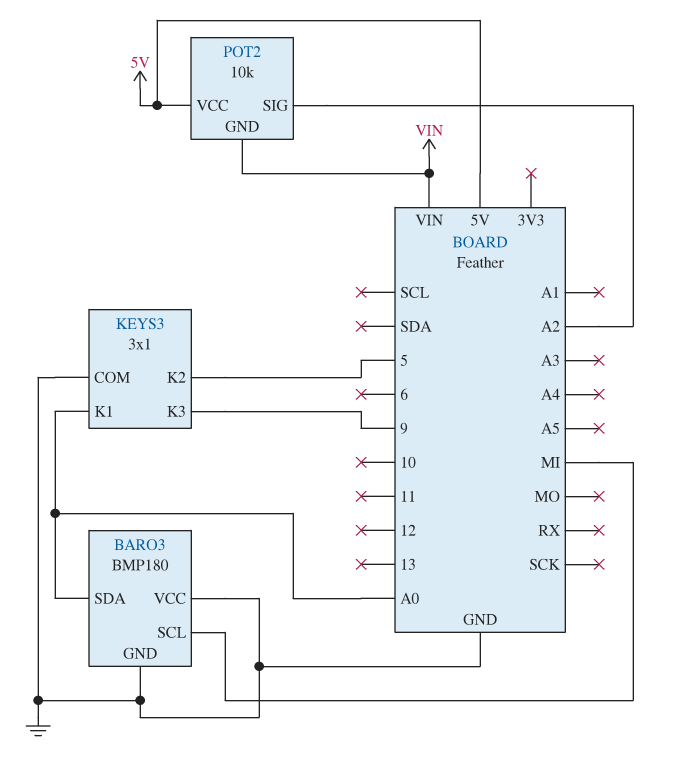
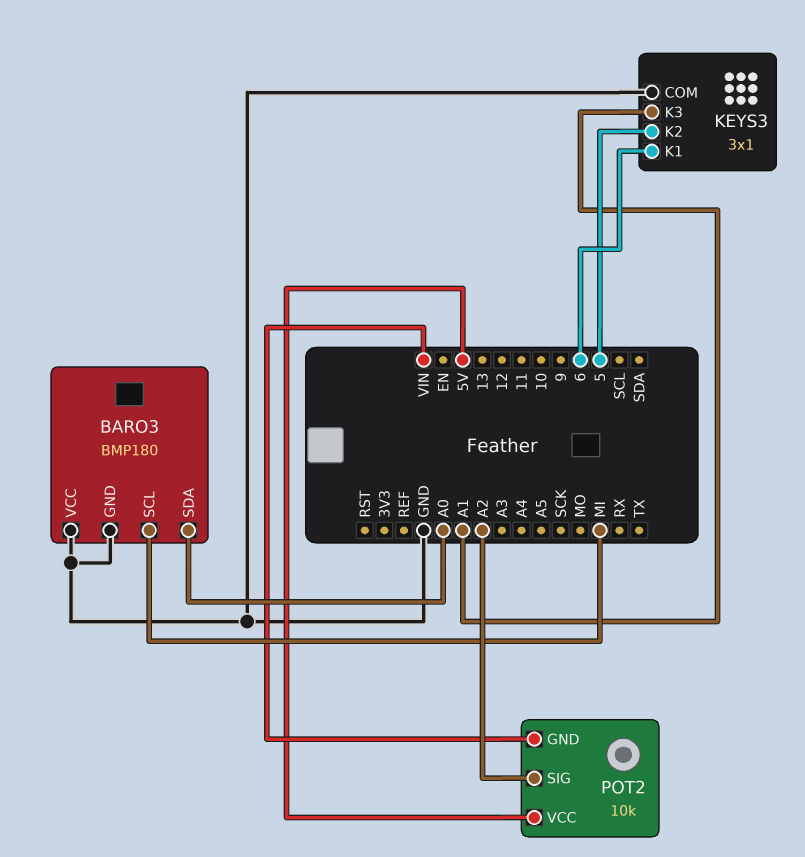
KEYS3 pin K1: A0 -> 6
KEYS3 pin K3: 9 -> A1

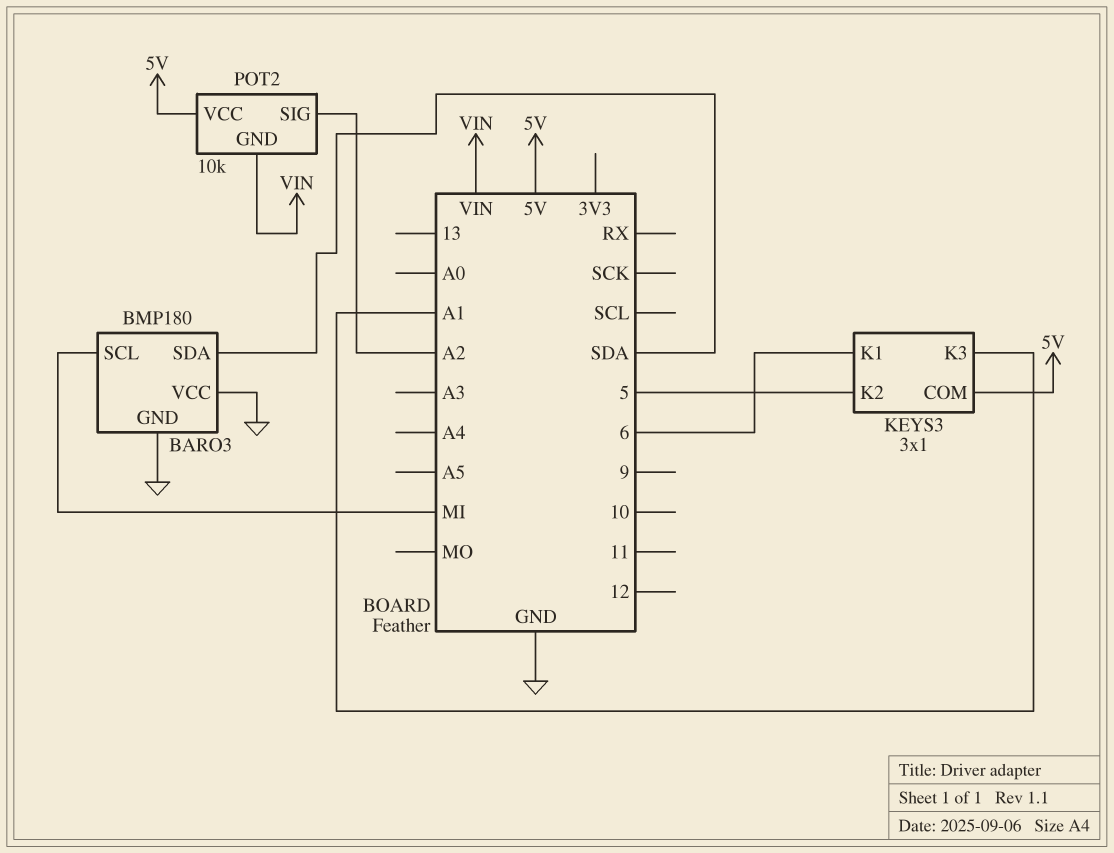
BARO3 pin SDA: A0 -> SDA
KEYS3 pin COM: GND -> 5V

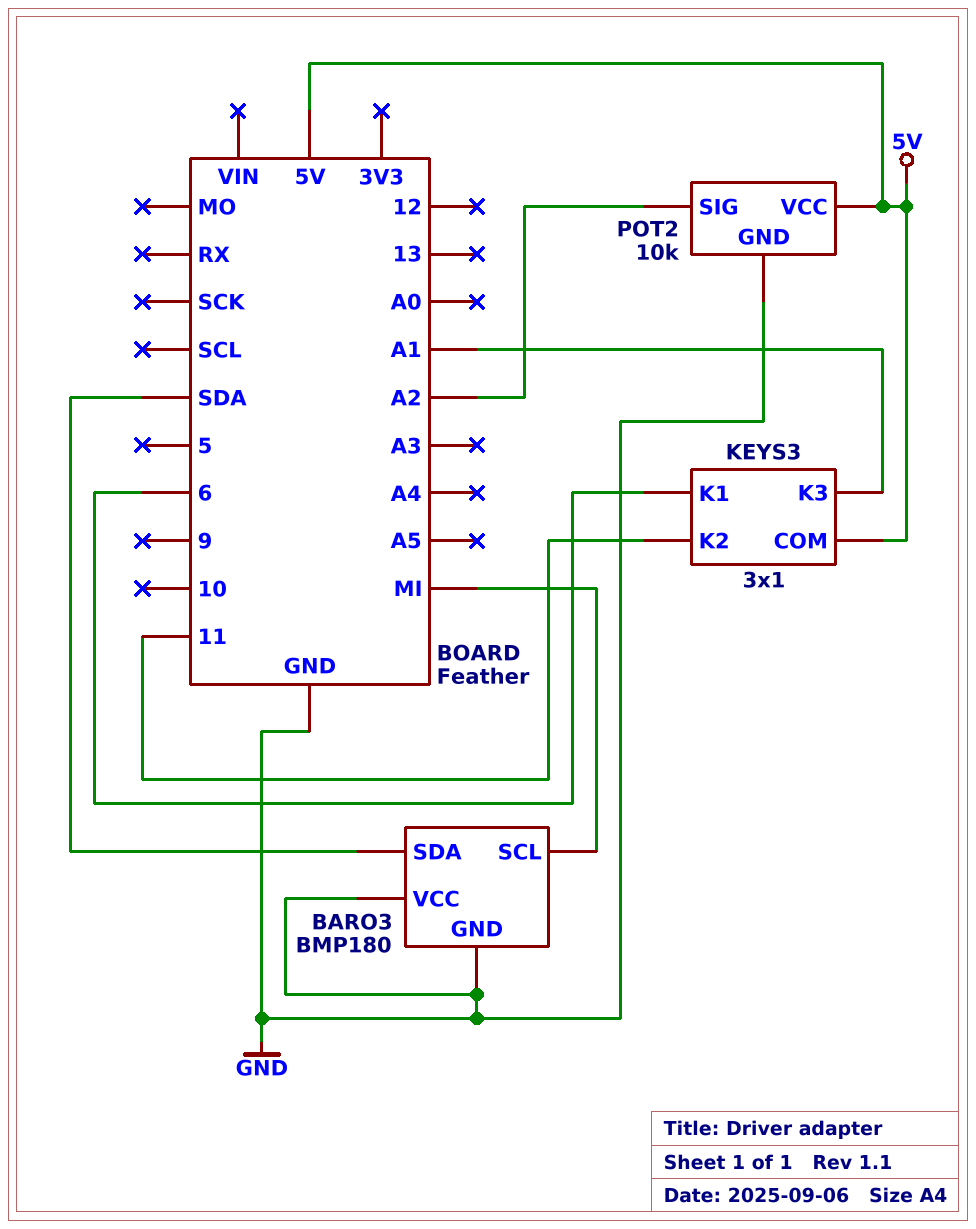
KEYS3 pin K2: 5 -> 11
POT2 pin GND: VIN -> GND

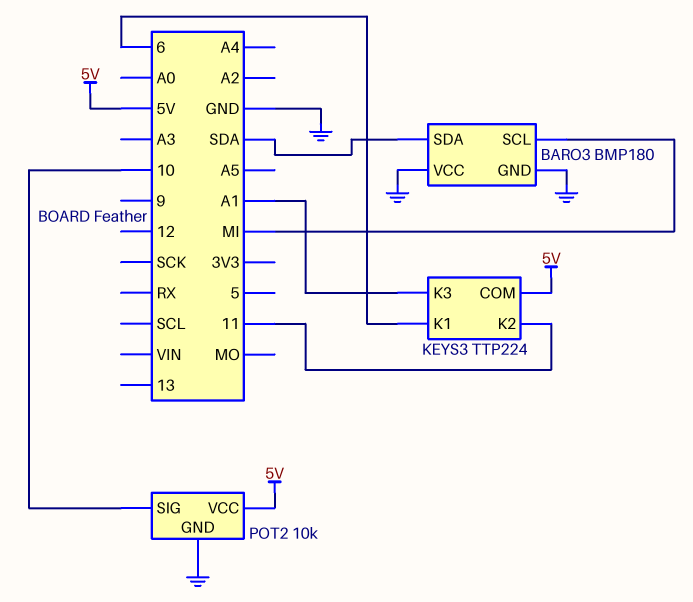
KEYS3: 3x1 -> TTP224
POT2 pin SIG: A2 -> 10

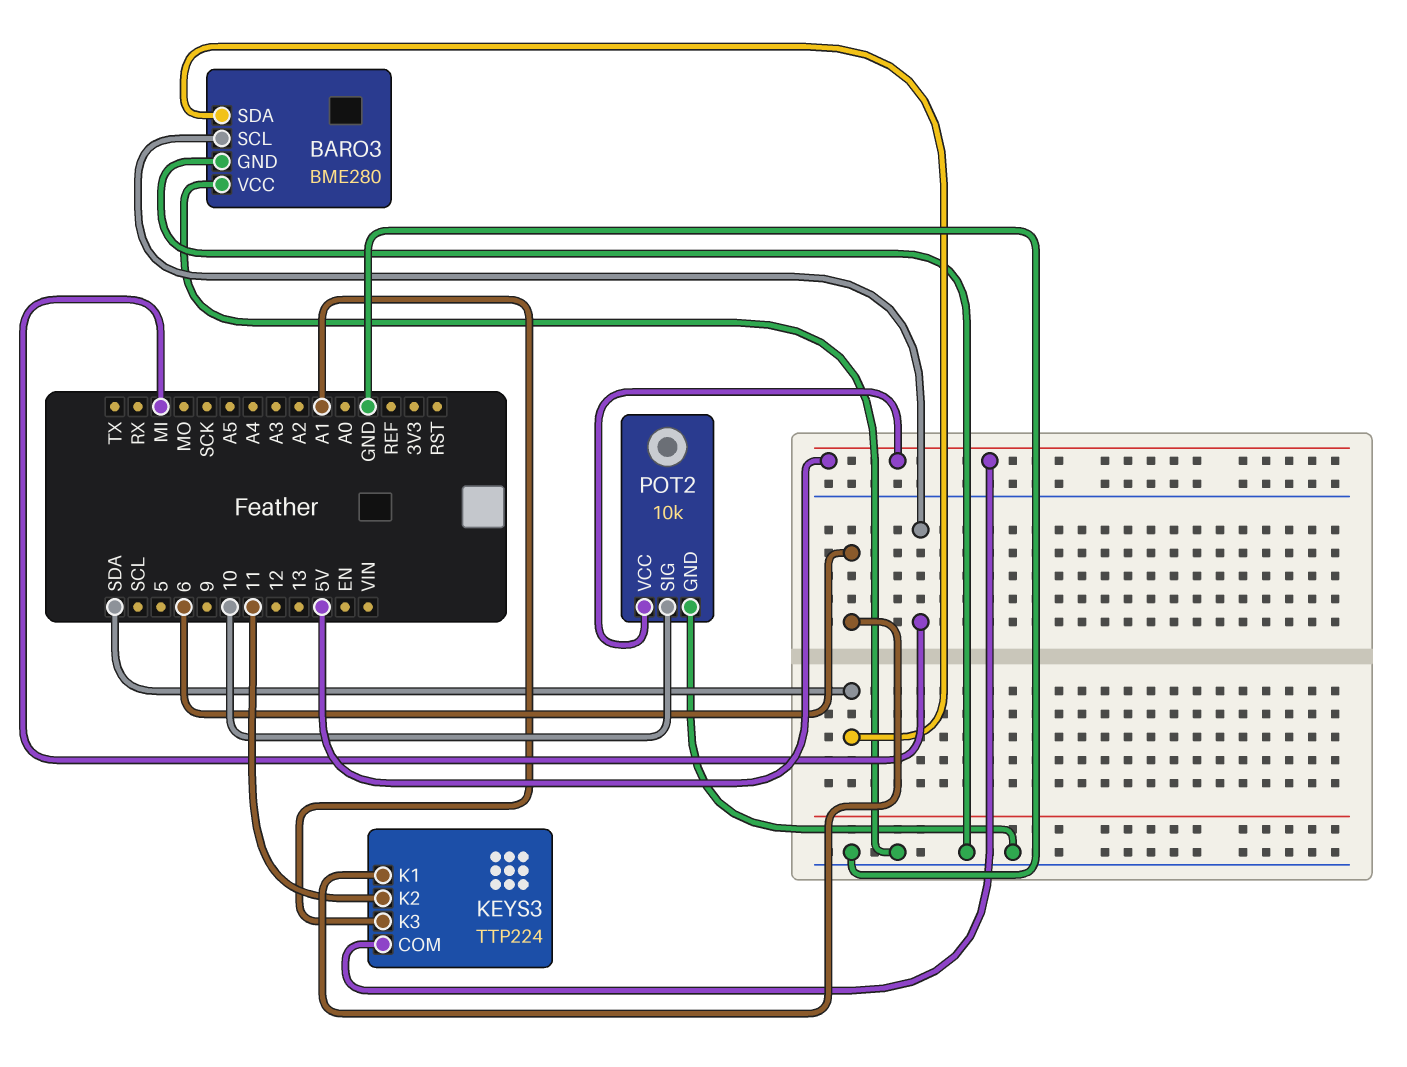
BARO3: BMP180 -> BME280

